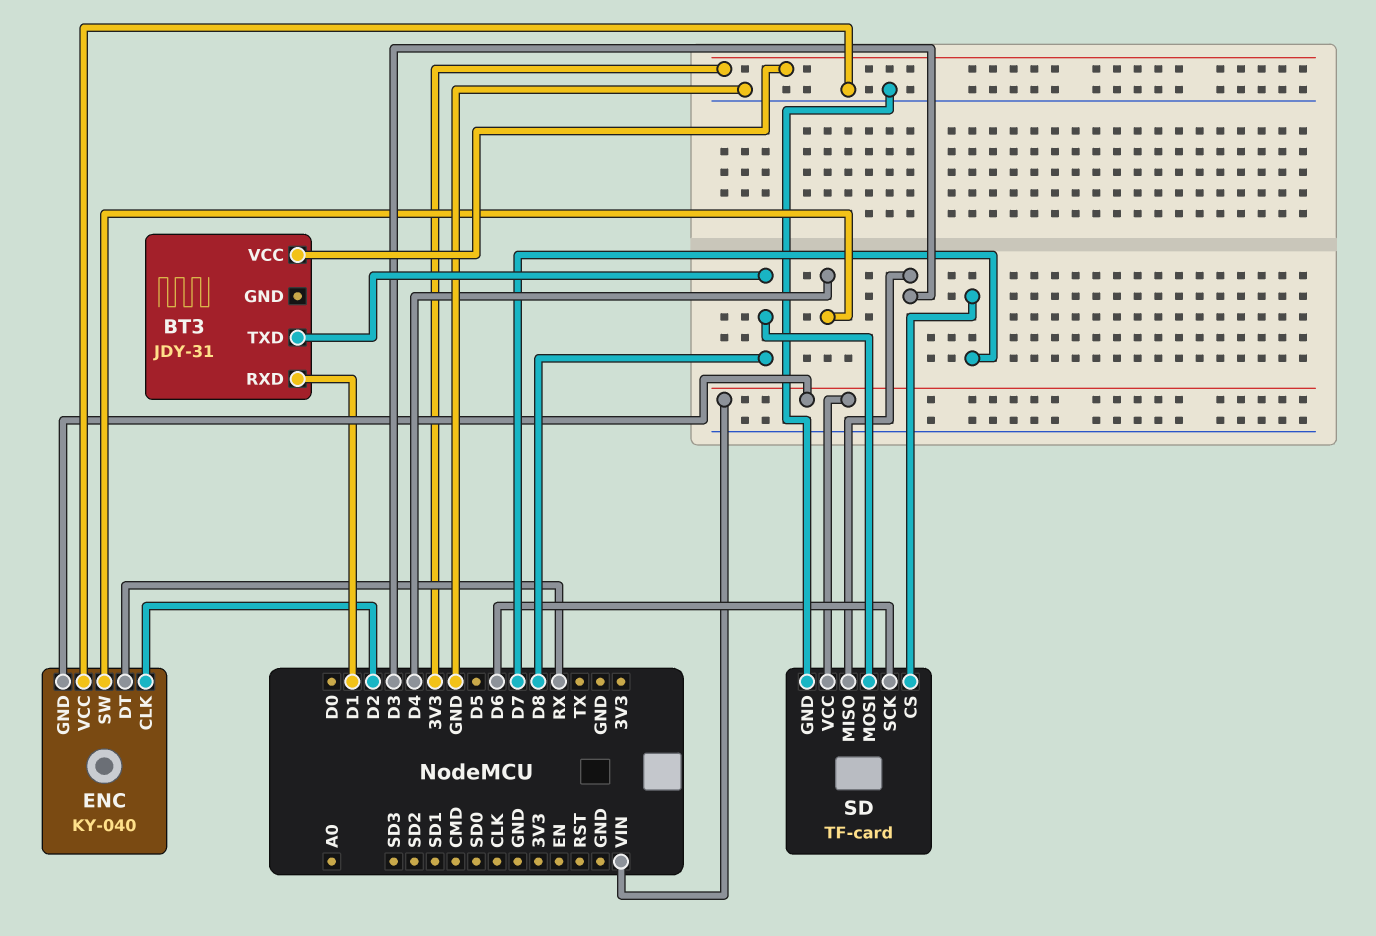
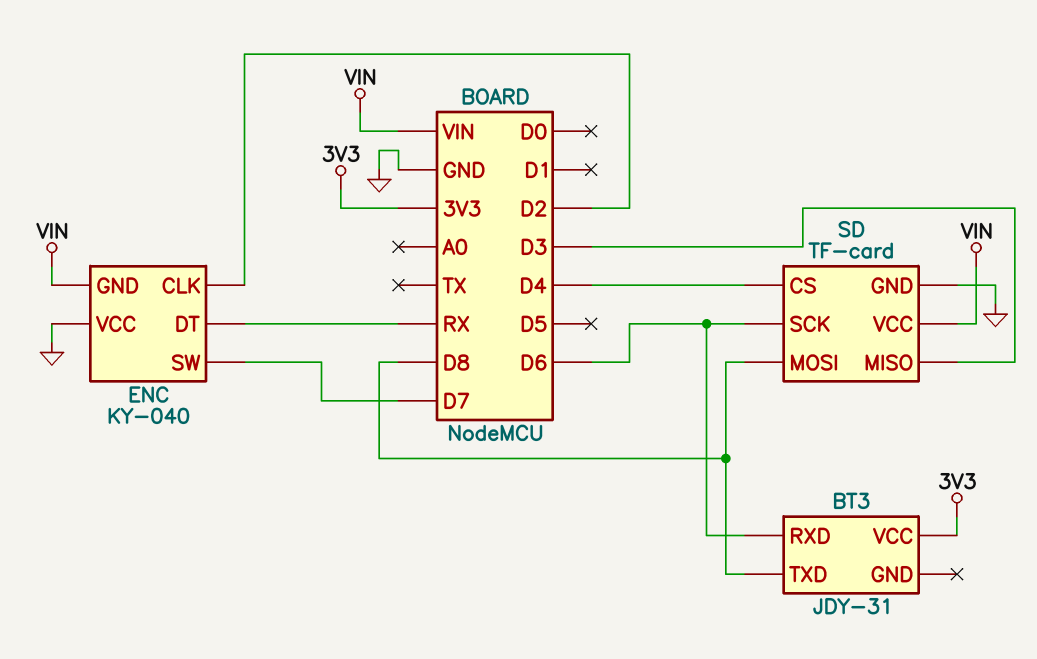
BT3 pin RXD: D1 -> D6
ENC pin SW: D4 -> D7
SD pin CS: D7 -> D4

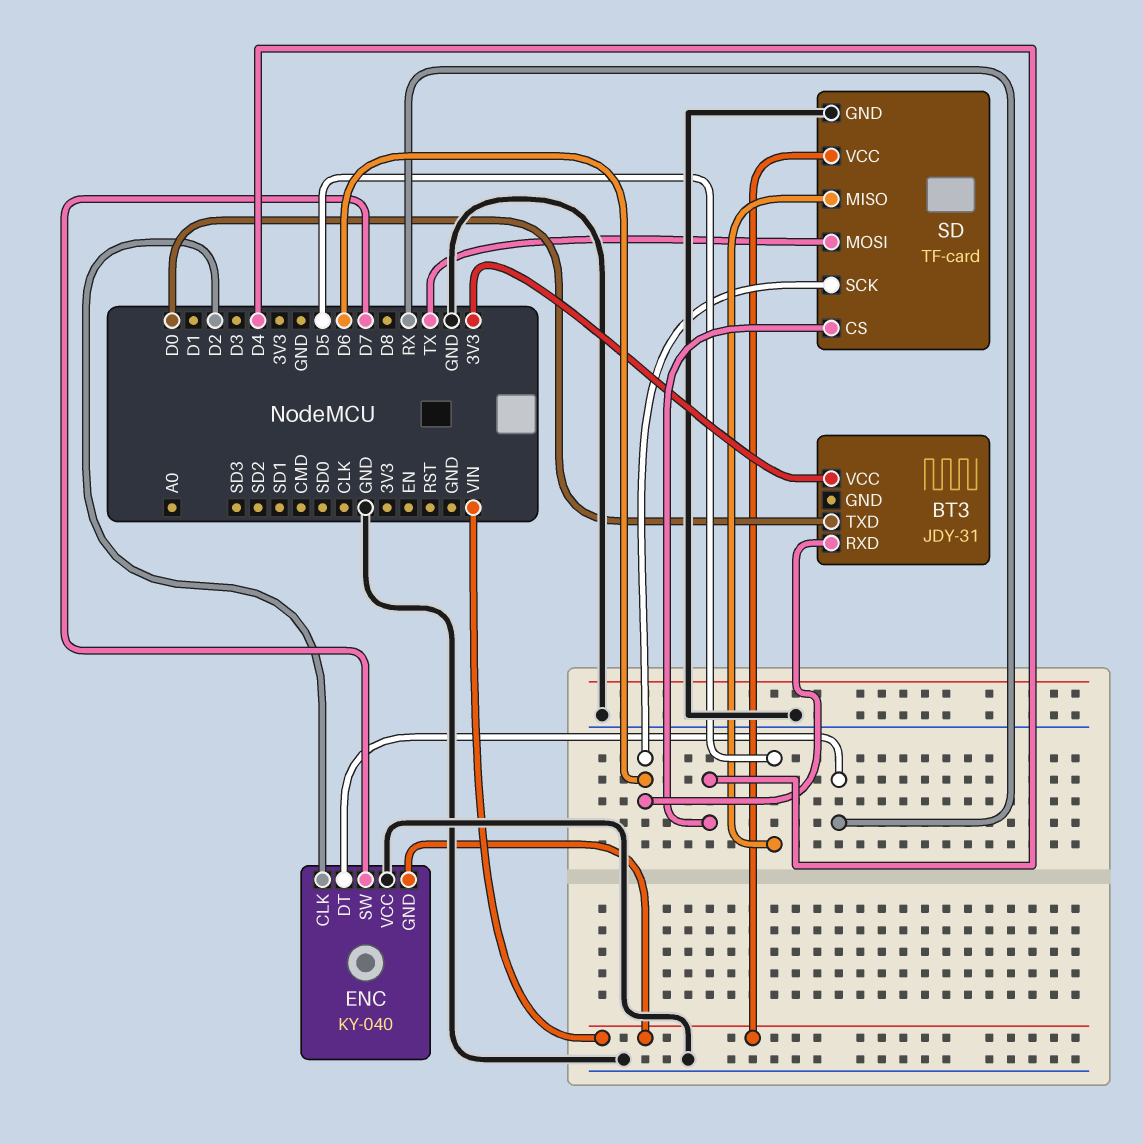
BT3 pin TXD: D8 -> D0
SD pin MISO: D3 -> D5
SD pin MOSI: D8 -> TX

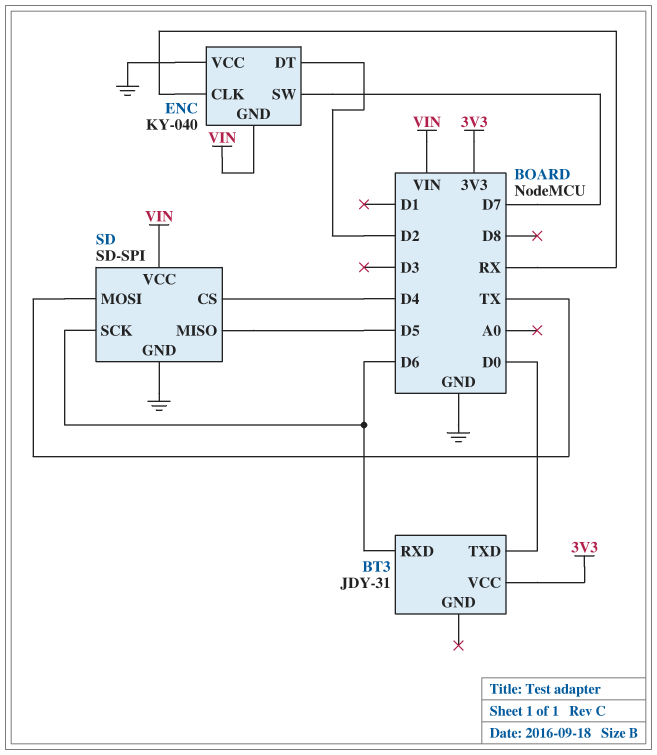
ENC pin CLK: D2 -> RX
ENC pin DT: RX -> D2
SD: TF-card -> SD-SPI

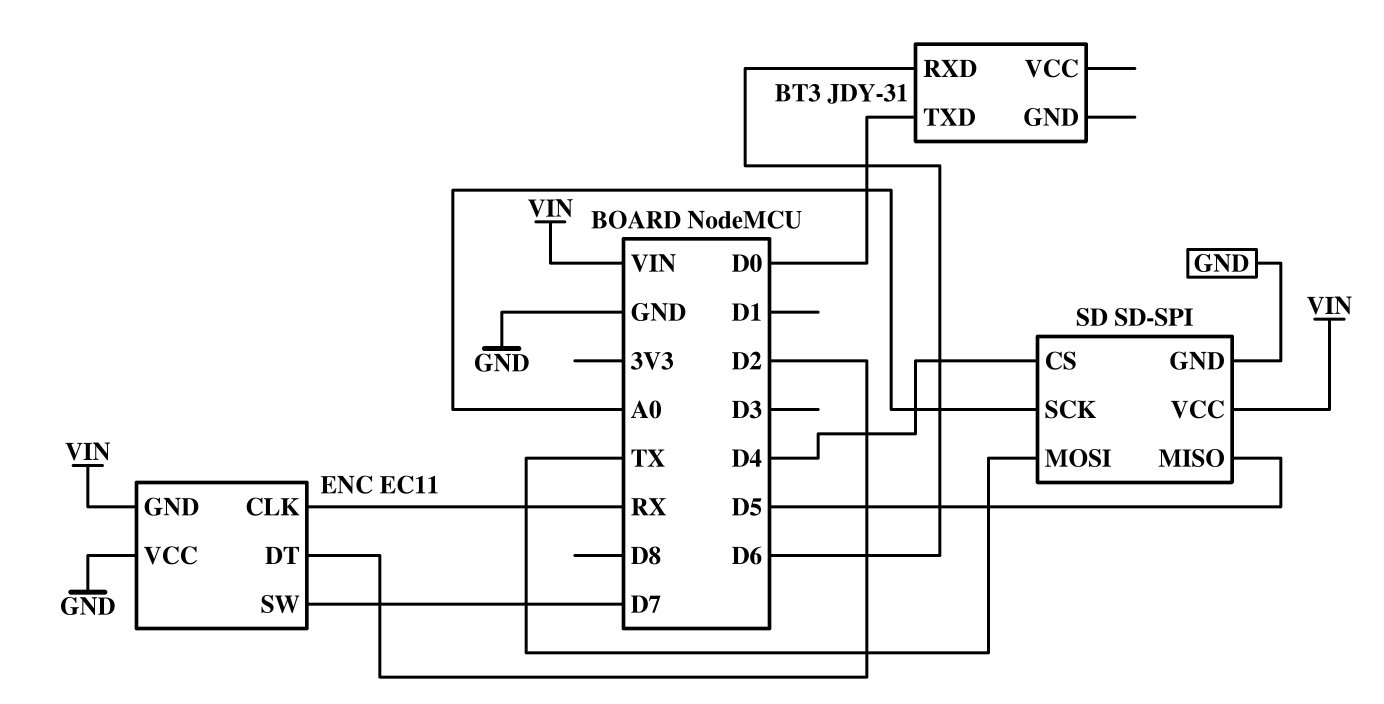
BT3 pin VCC: 3V3 -> none
ENC: KY-040 -> EC11
SD pin SCK: D6 -> A0

